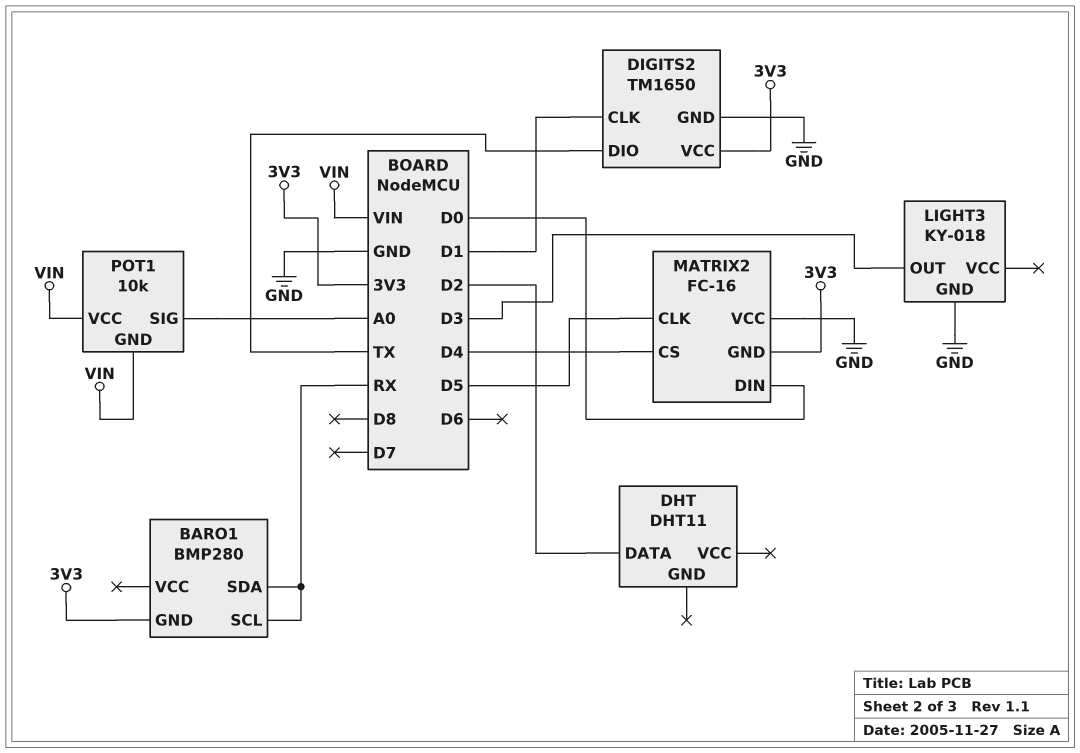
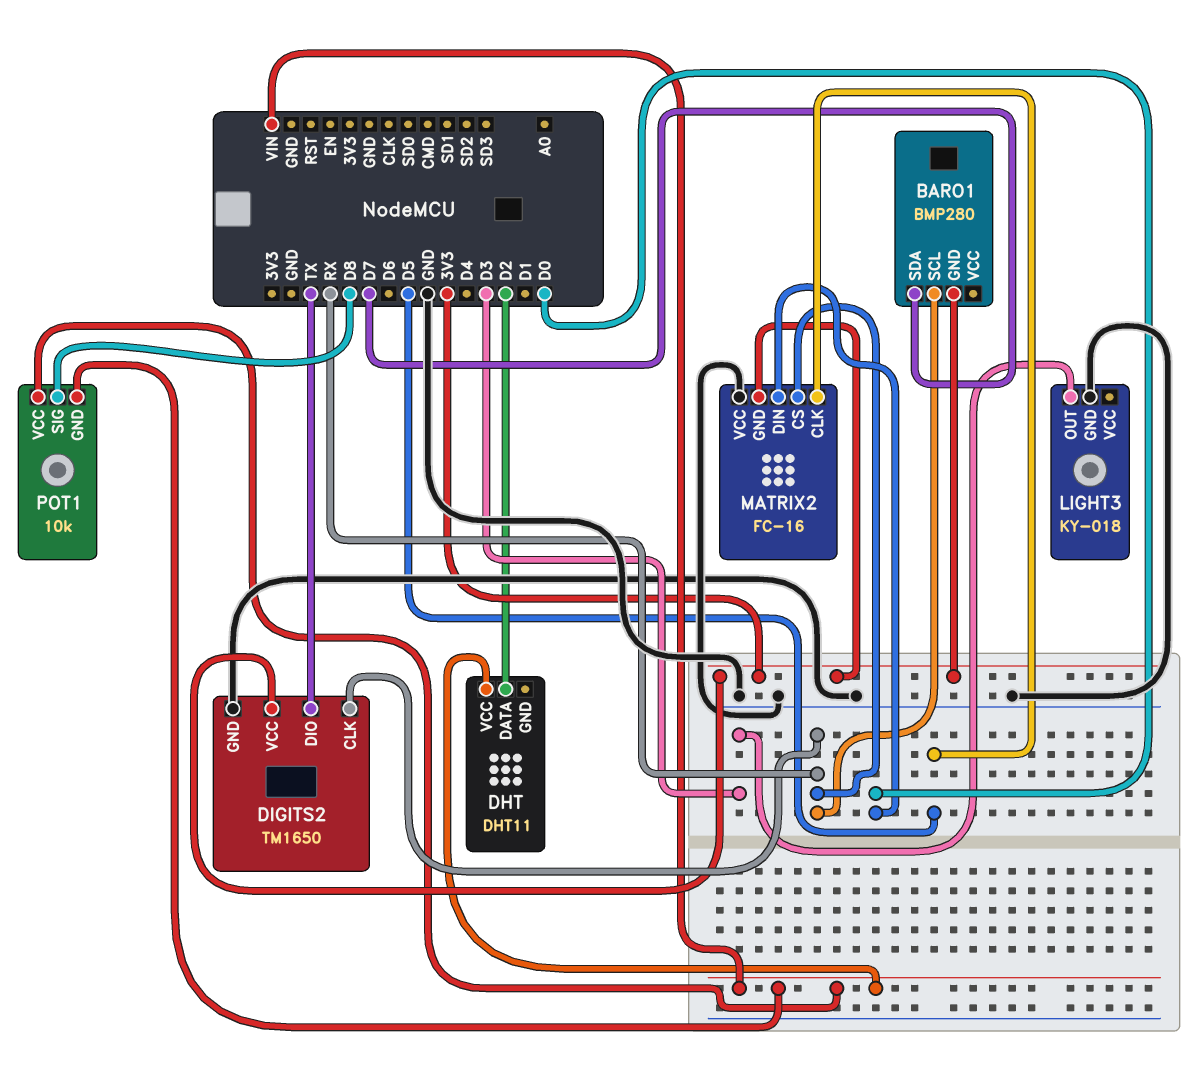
BARO1 pin SDA: RX -> D7
DHT pin VCC: none -> VIN
DIGITS2 pin CLK: D1 -> RX
MATRIX2 pin CS: D4 -> RX
POT1 pin SIG: A0 -> D8

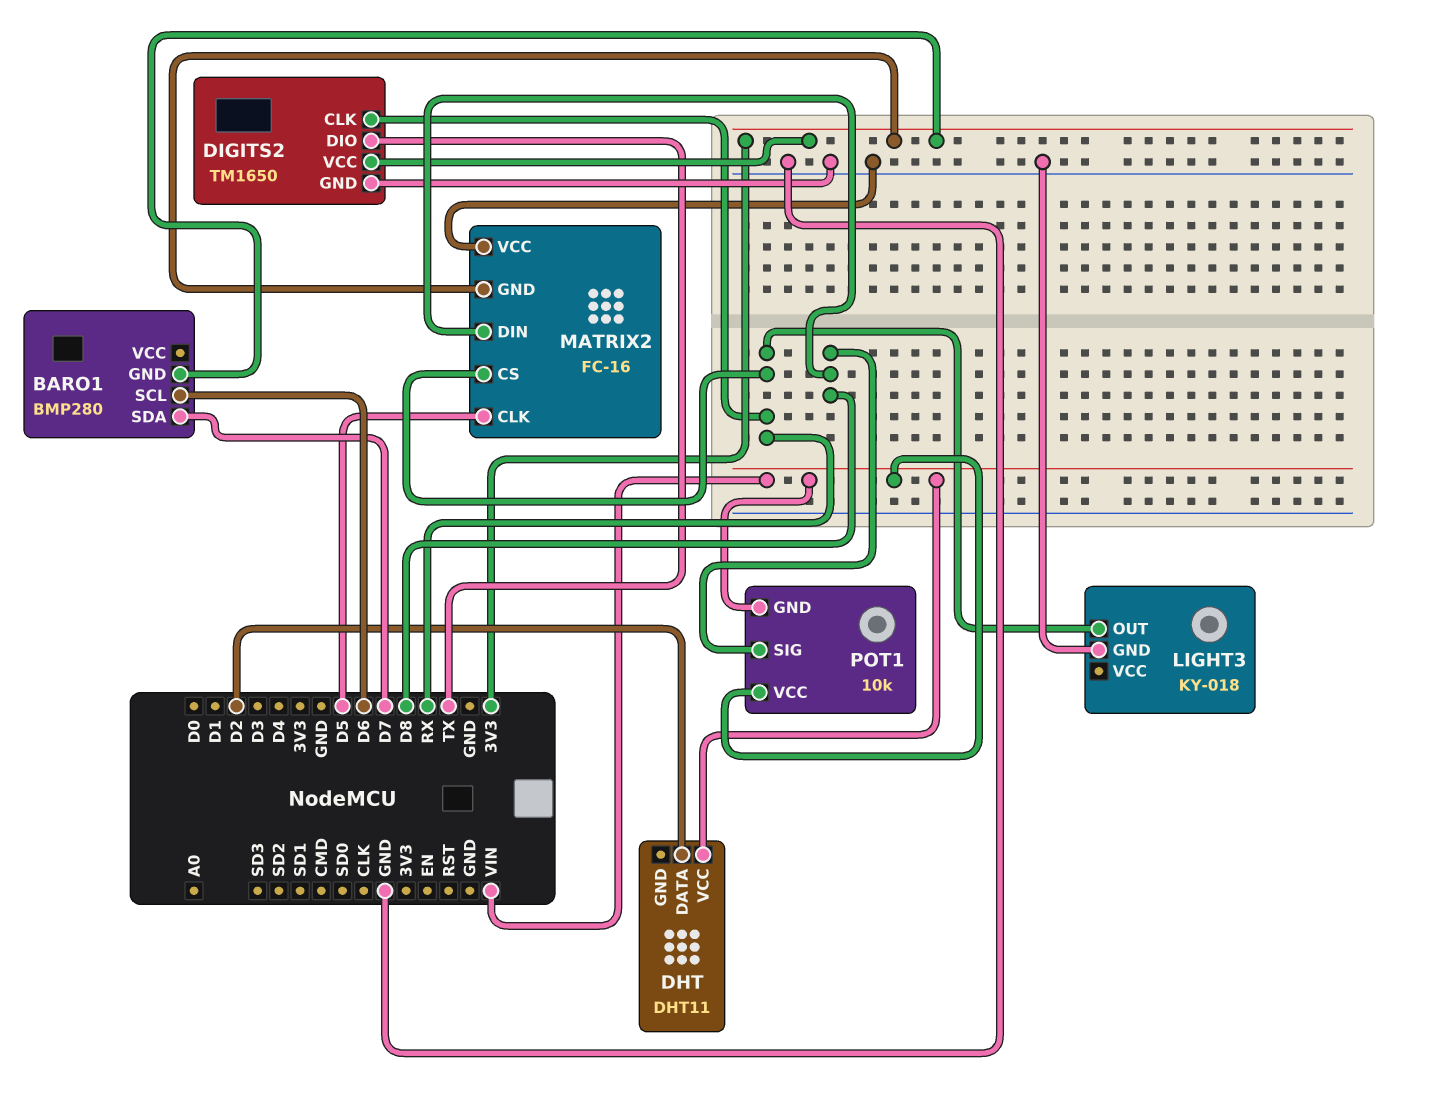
BARO1 pin SCL: RX -> D6
LIGHT3 pin OUT: D3 -> RX
MATRIX2 pin DIN: D0 -> D8

